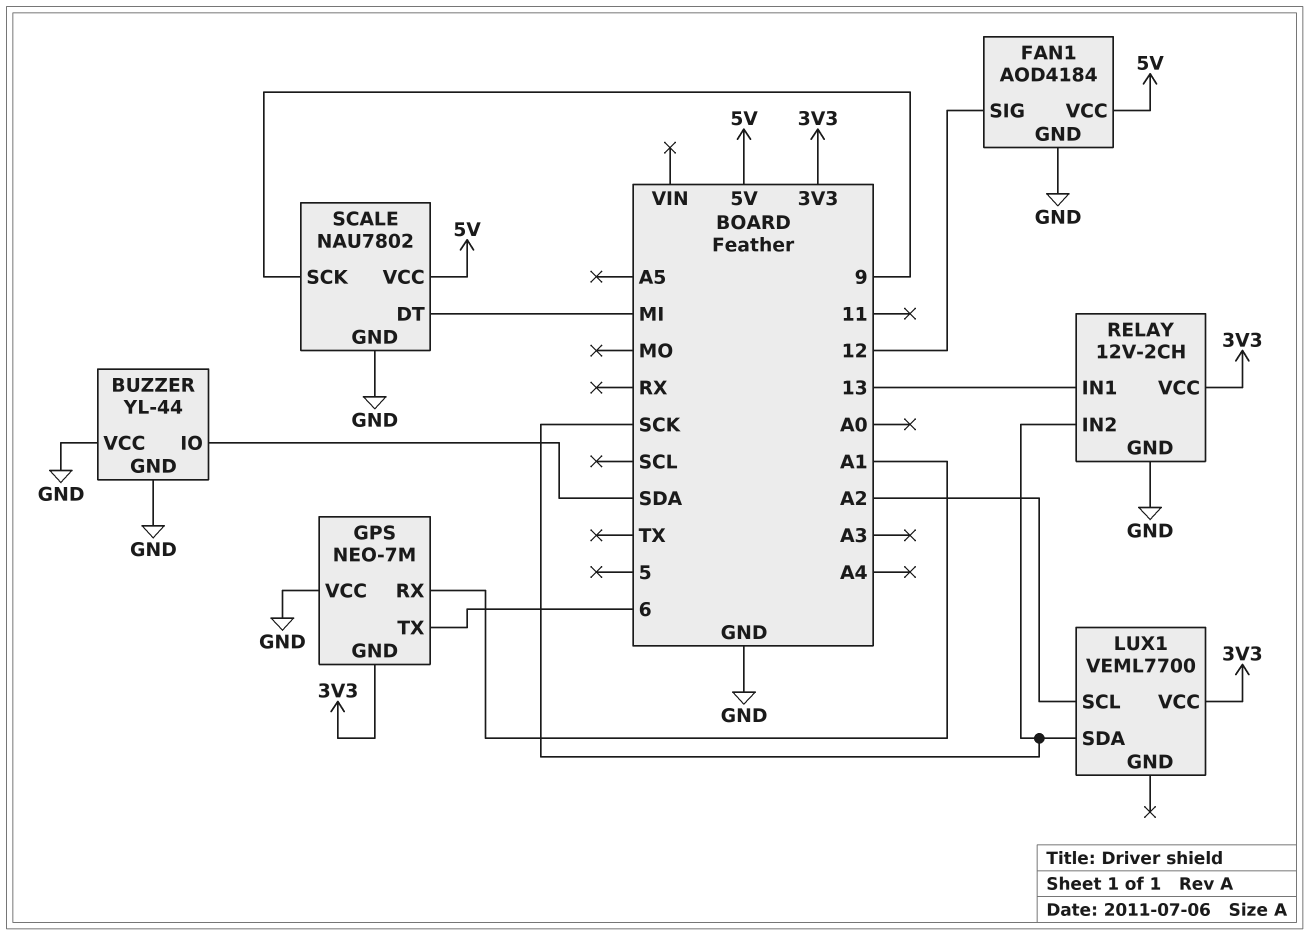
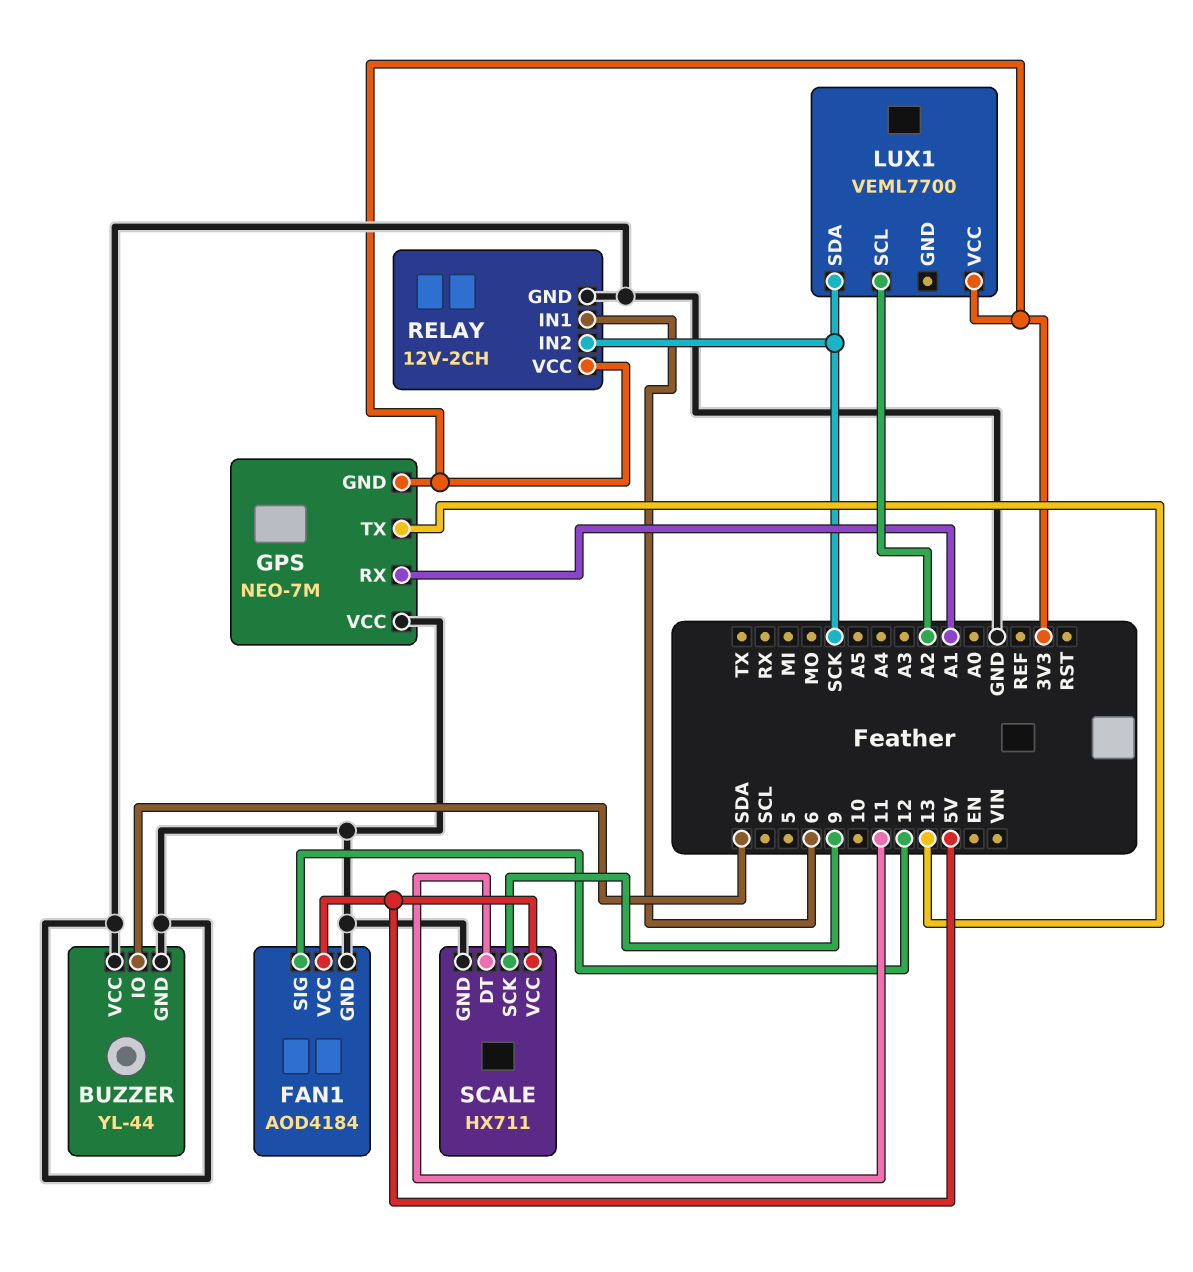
GPS pin TX: 6 -> 13
RELAY pin IN1: 13 -> 6
SCALE: NAU7802 -> HX711
SCALE pin DT: MI -> 11

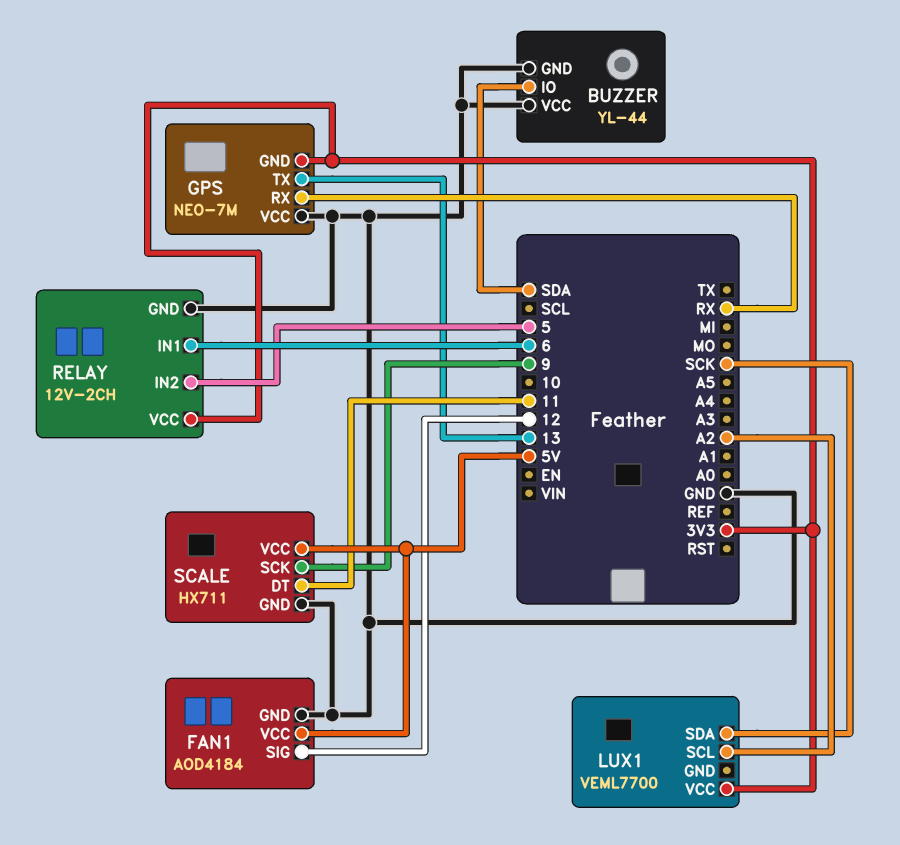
GPS pin RX: A1 -> RX
RELAY pin IN2: SCK -> 5

